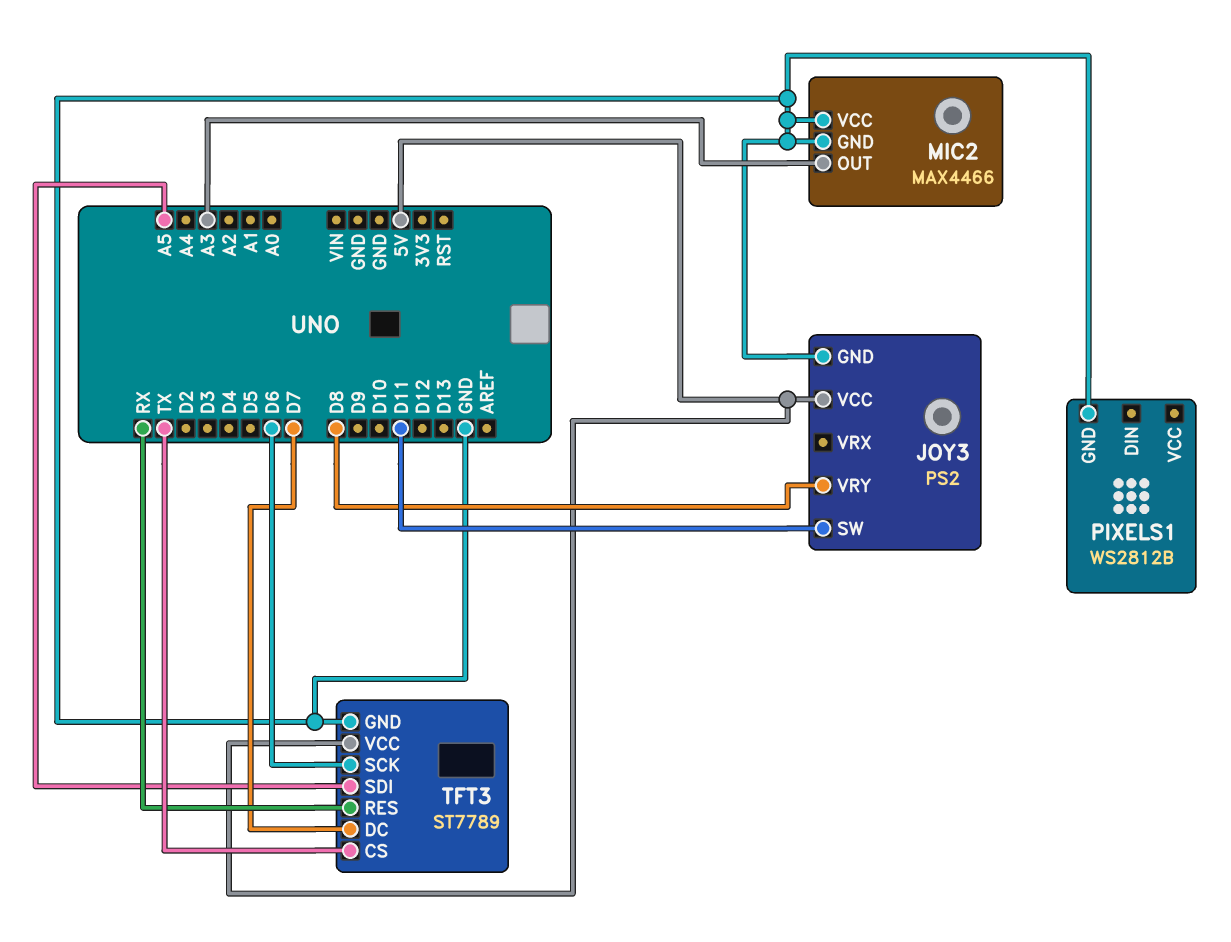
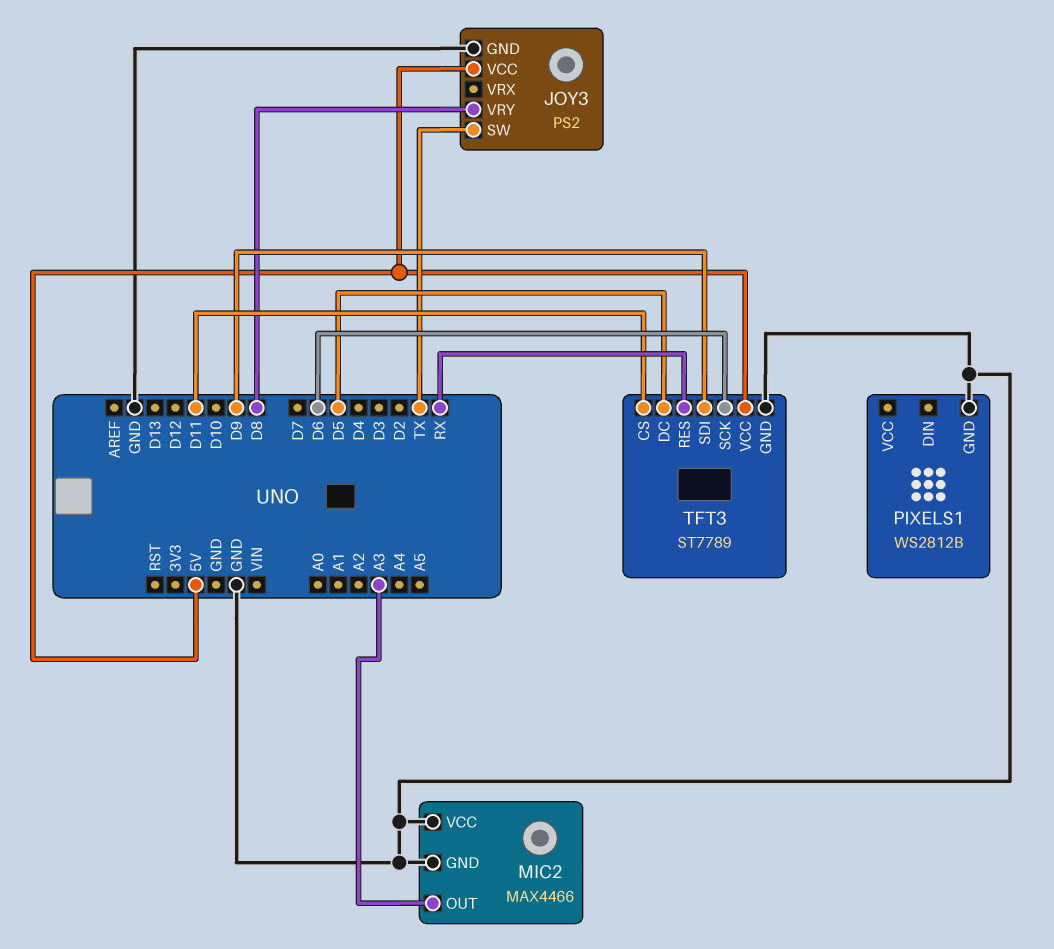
JOY3 pin SW: D11 -> TX
TFT3 pin CS: TX -> D11
TFT3 pin DC: D7 -> D5
TFT3 pin SDI: A5 -> D9

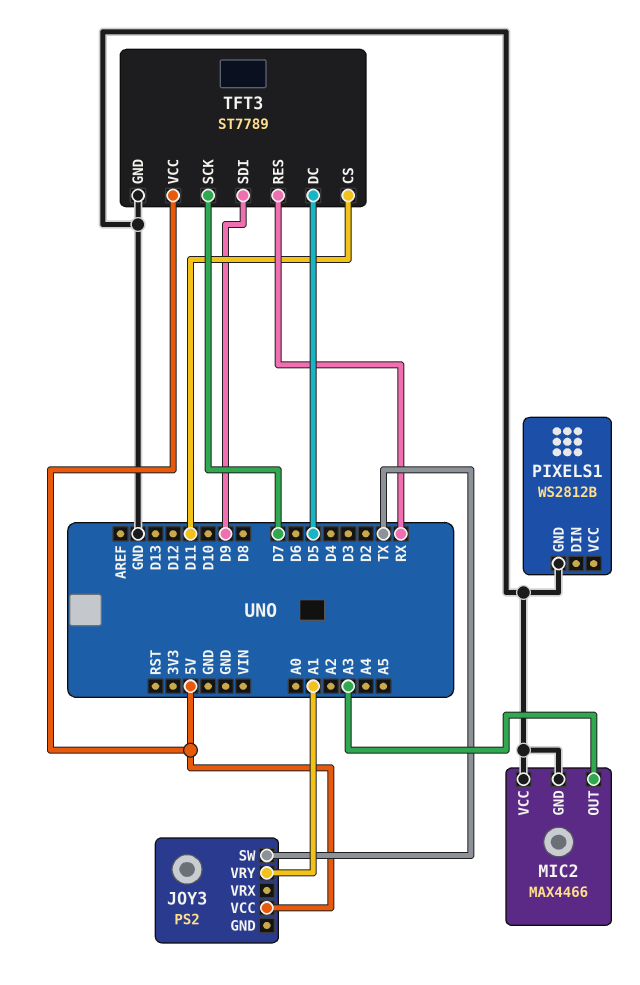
JOY3 pin GND: GND -> none
JOY3 pin VRY: D8 -> A1
TFT3 pin SCK: D6 -> D7

